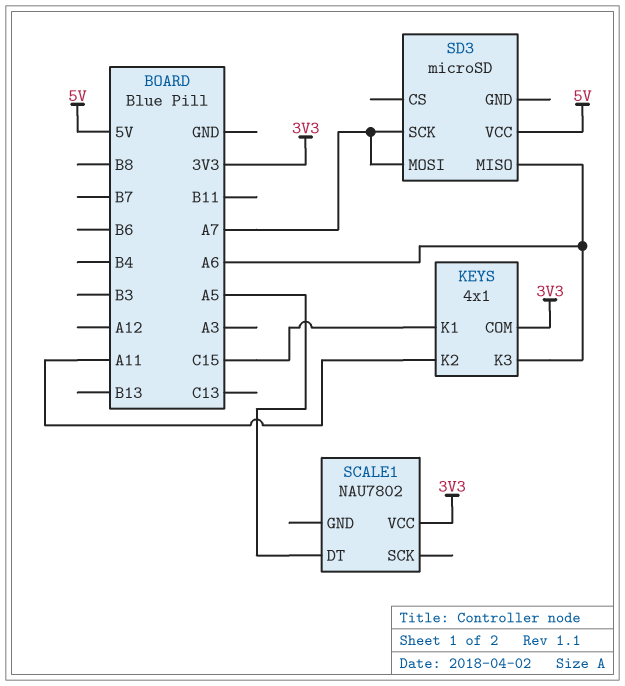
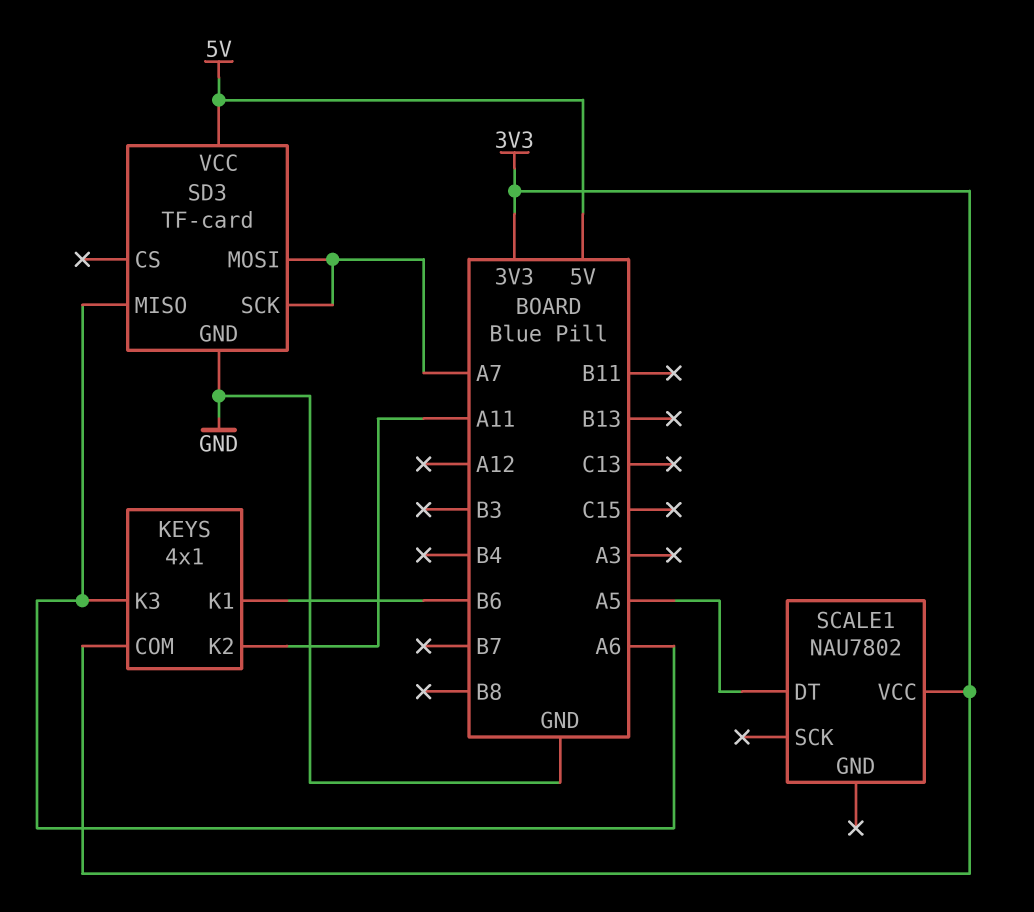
KEYS pin K1: C15 -> B6
SD3: microSD -> TF-card
SD3 pin GND: none -> GND

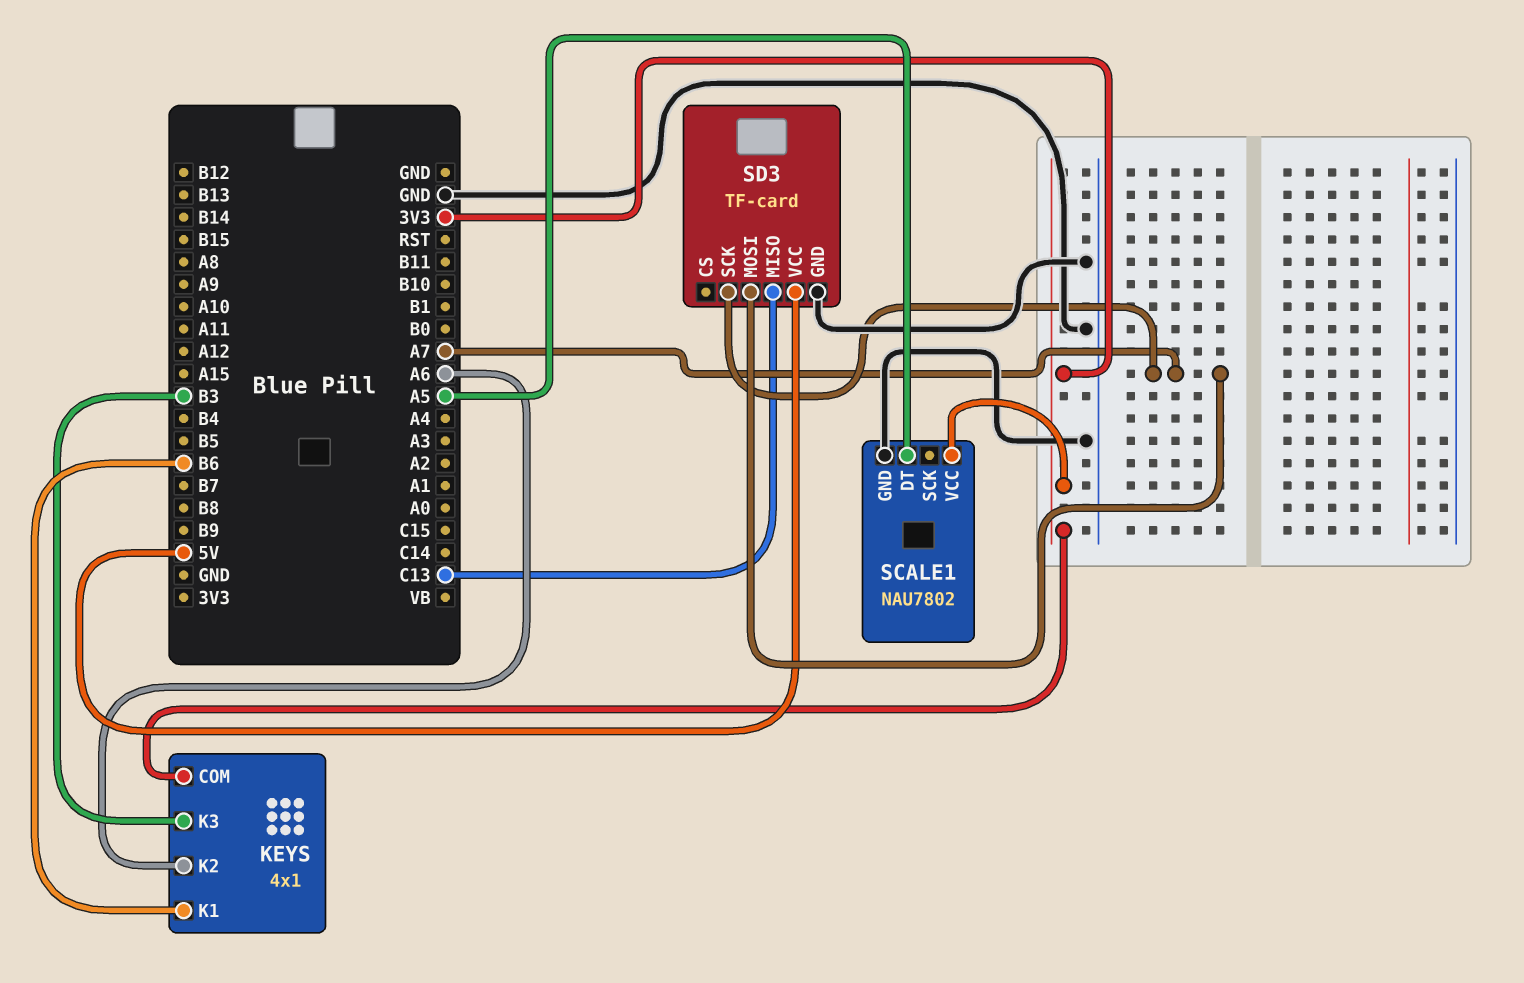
KEYS pin K2: A11 -> A6
KEYS pin K3: A6 -> B3
SCALE1 pin GND: none -> GND
SD3 pin MISO: A6 -> C13

